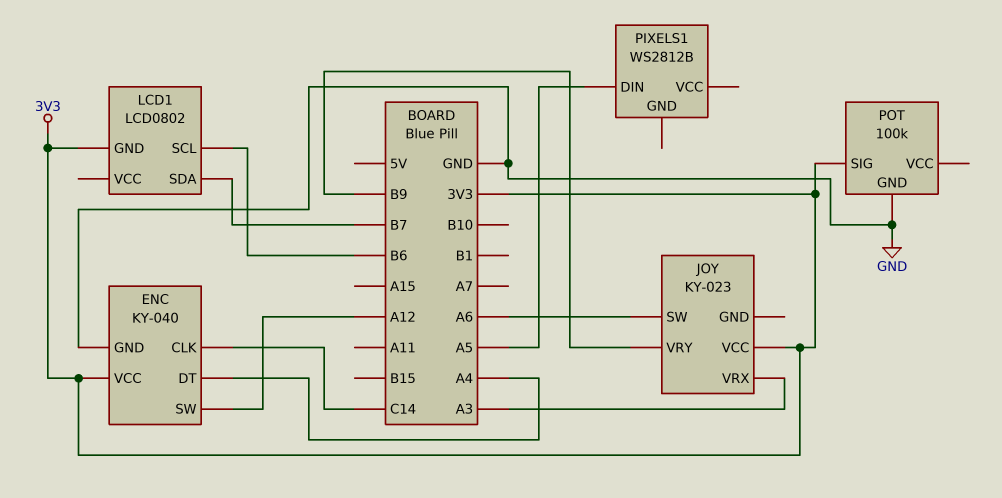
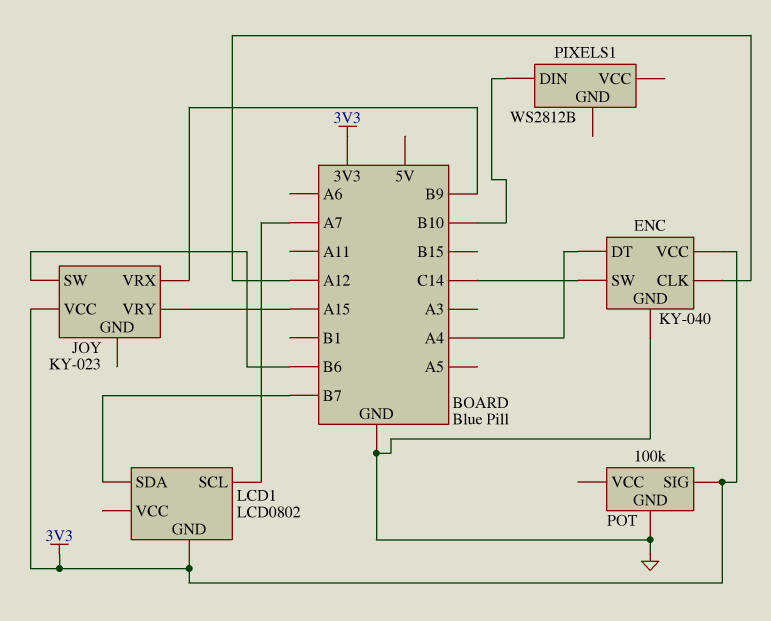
ENC pin CLK: C14 -> A12
ENC pin SW: A12 -> C14
JOY pin SW: A6 -> B6
JOY pin VRX: A3 -> B9
JOY pin VRY: B9 -> A15
LCD1 pin SCL: B6 -> A7
PIXELS1 pin DIN: A5 -> B10

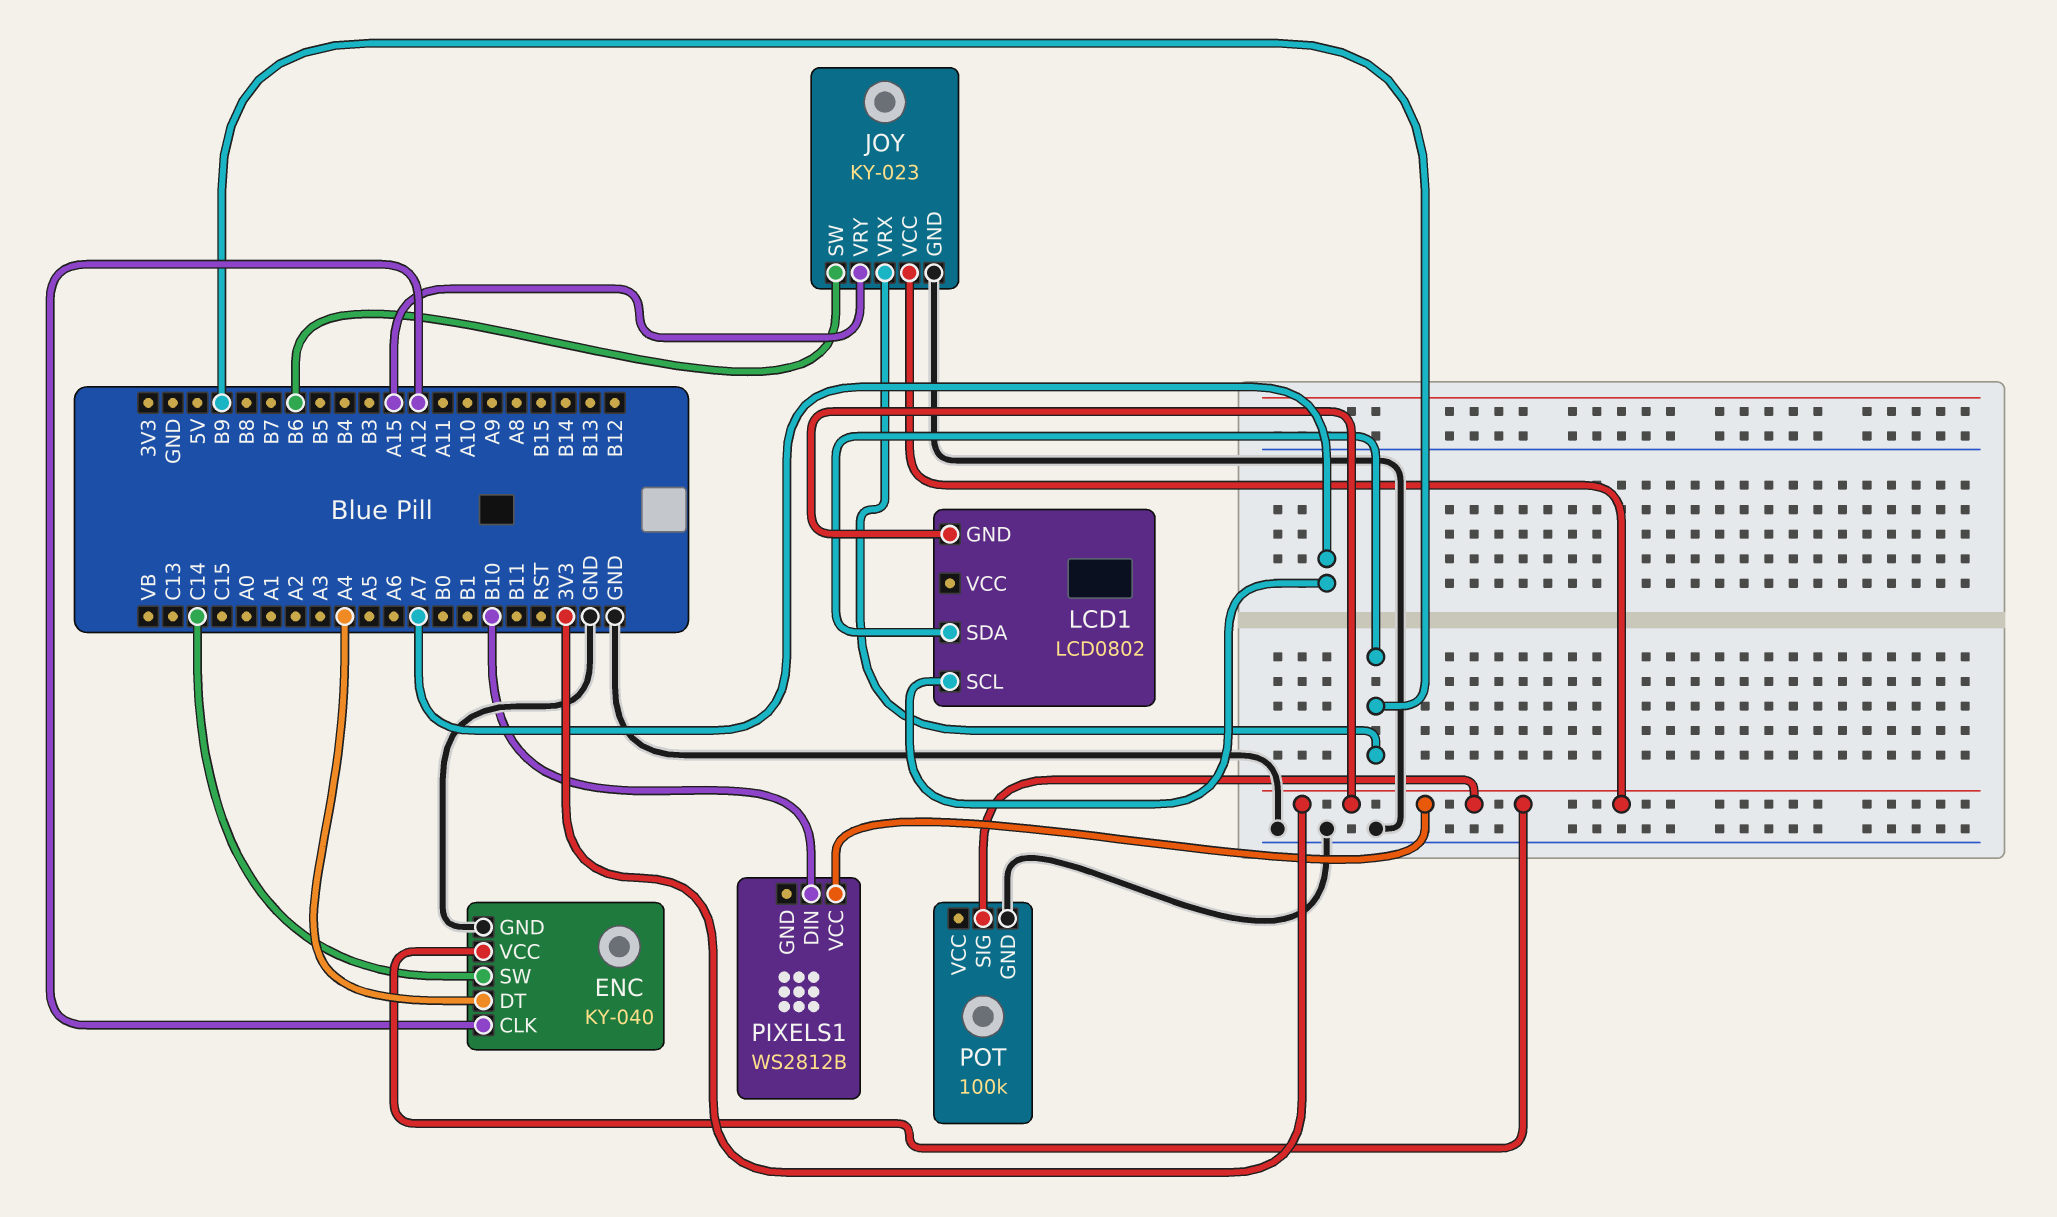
JOY pin GND: none -> GND
LCD1 pin SDA: B7 -> B9
PIXELS1 pin VCC: none -> 3V3

